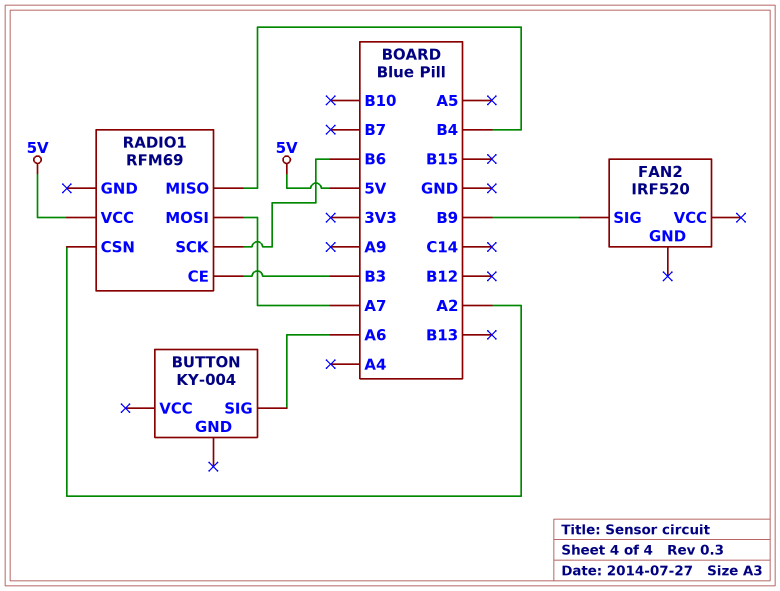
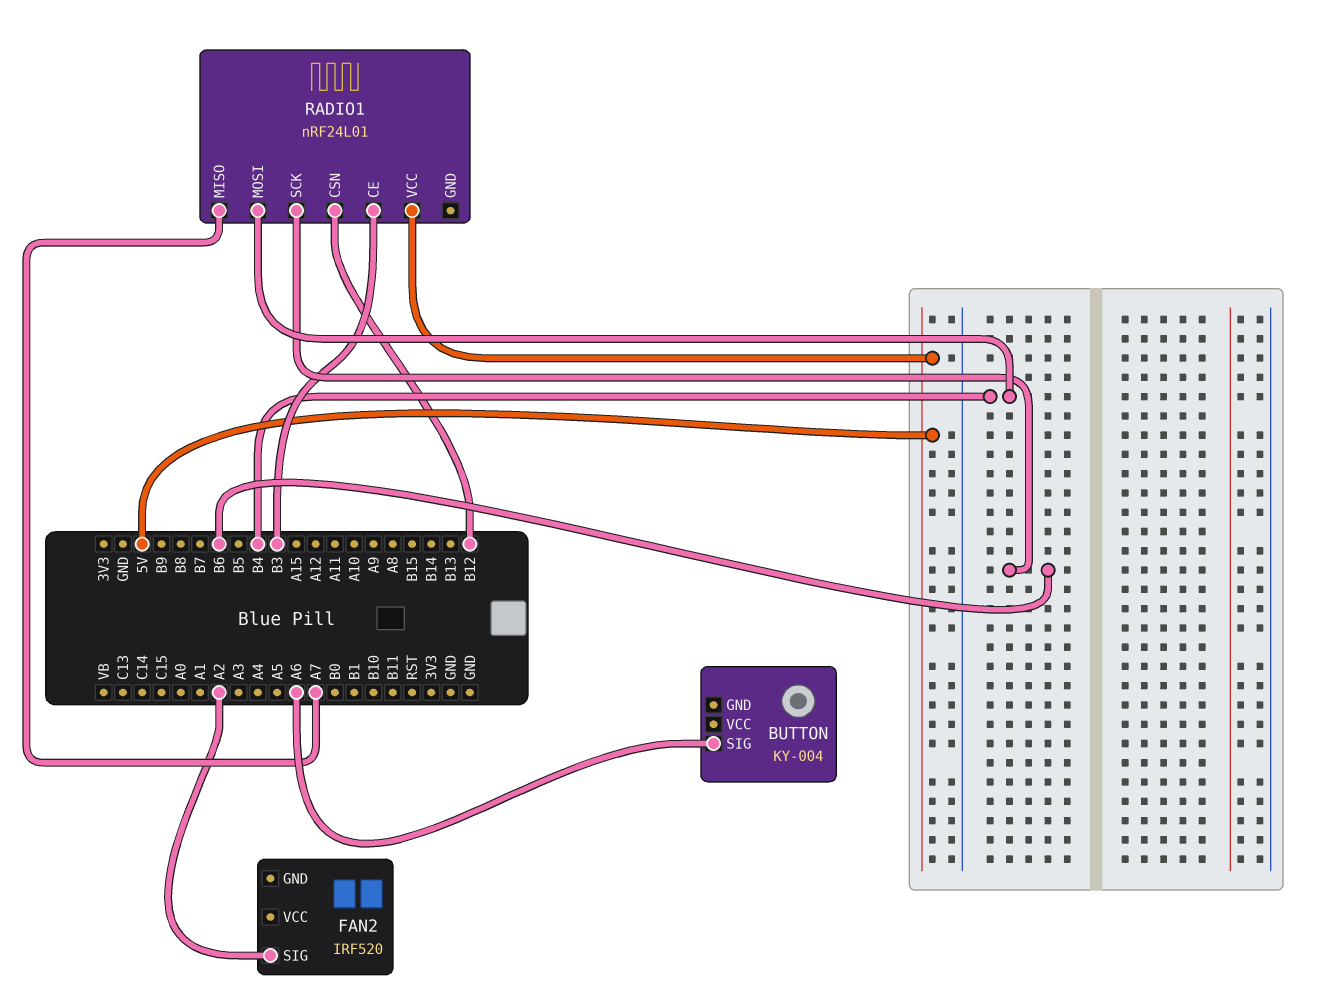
FAN2 pin SIG: B9 -> A2
RADIO1: RFM69 -> nRF24L01
RADIO1 pin CSN: A2 -> B12
RADIO1 pin MISO: B4 -> A7
RADIO1 pin MOSI: A7 -> B4

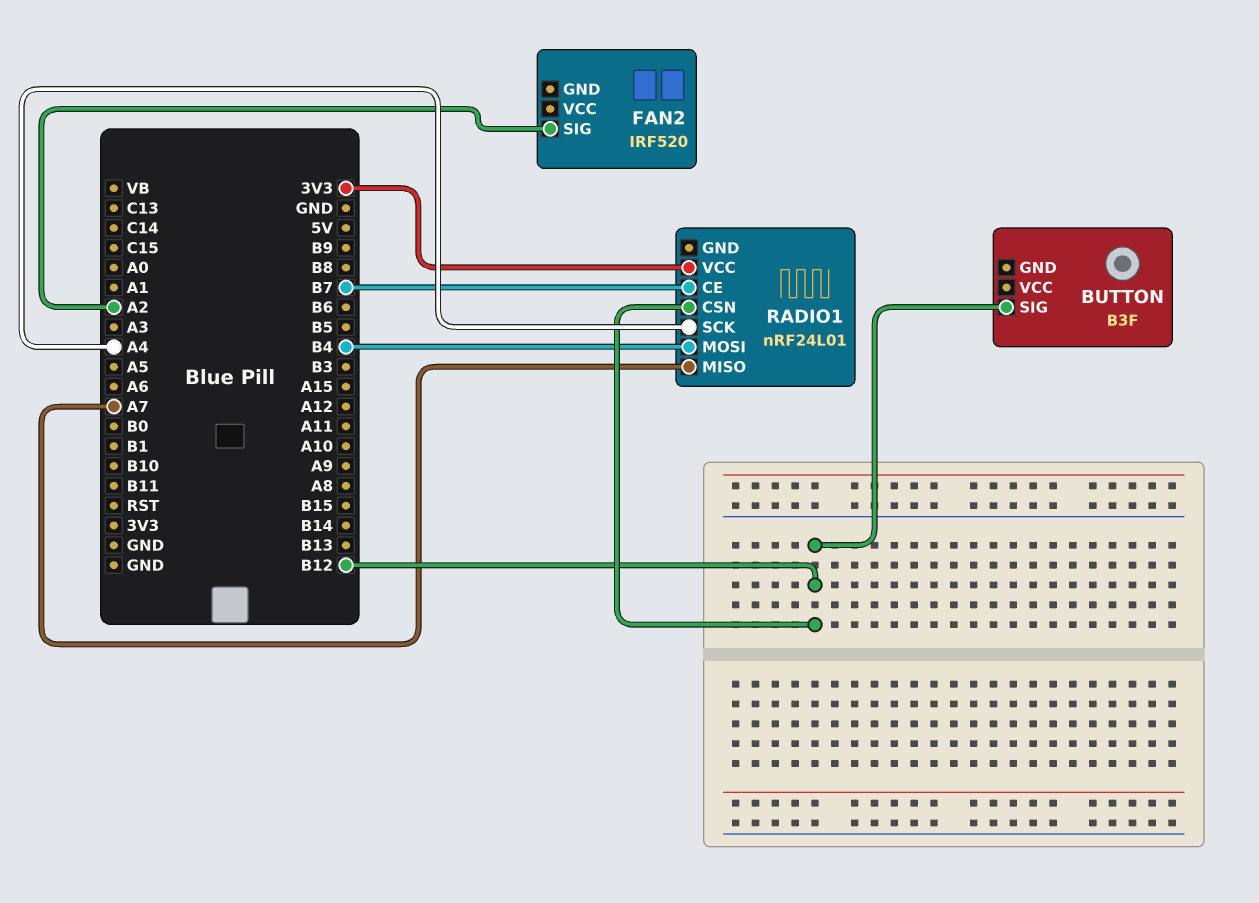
BUTTON: KY-004 -> B3F
BUTTON pin SIG: A6 -> B12
RADIO1 pin CE: B3 -> B7
RADIO1 pin SCK: B6 -> A4
RADIO1 pin VCC: 5V -> 3V3

